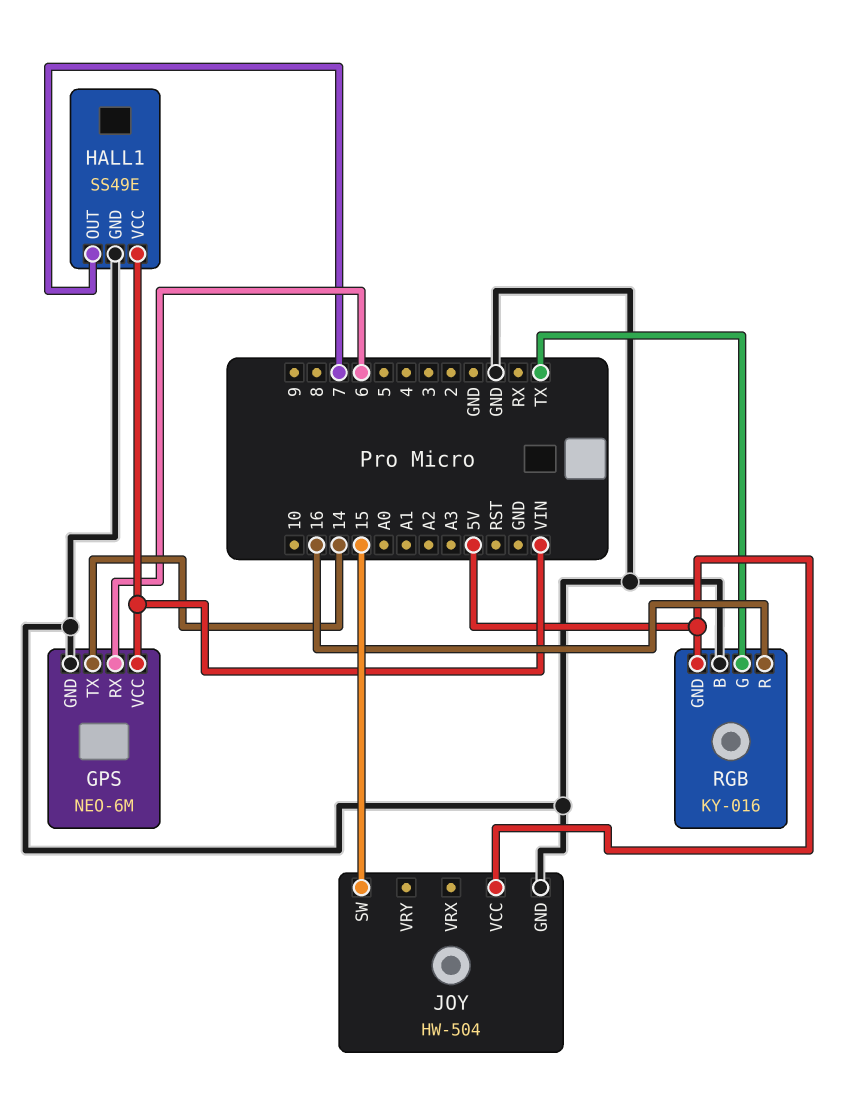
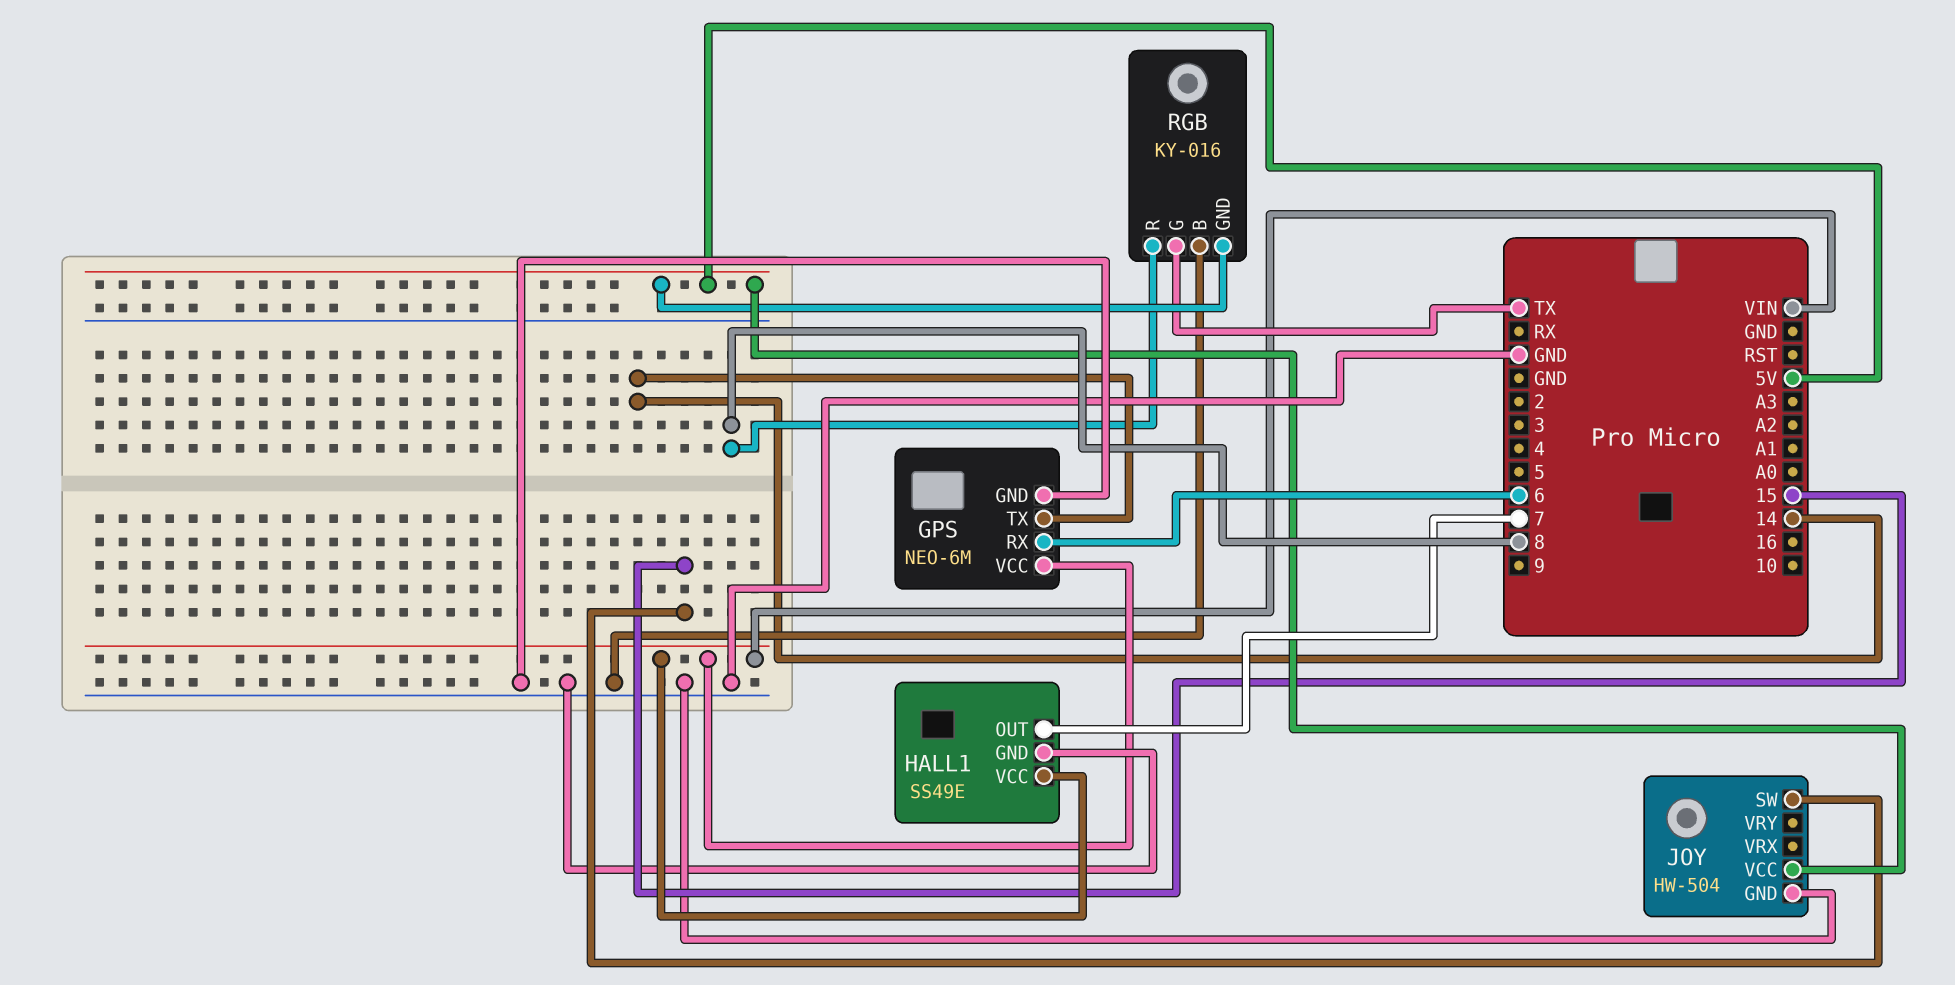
RGB pin R: 16 -> 8

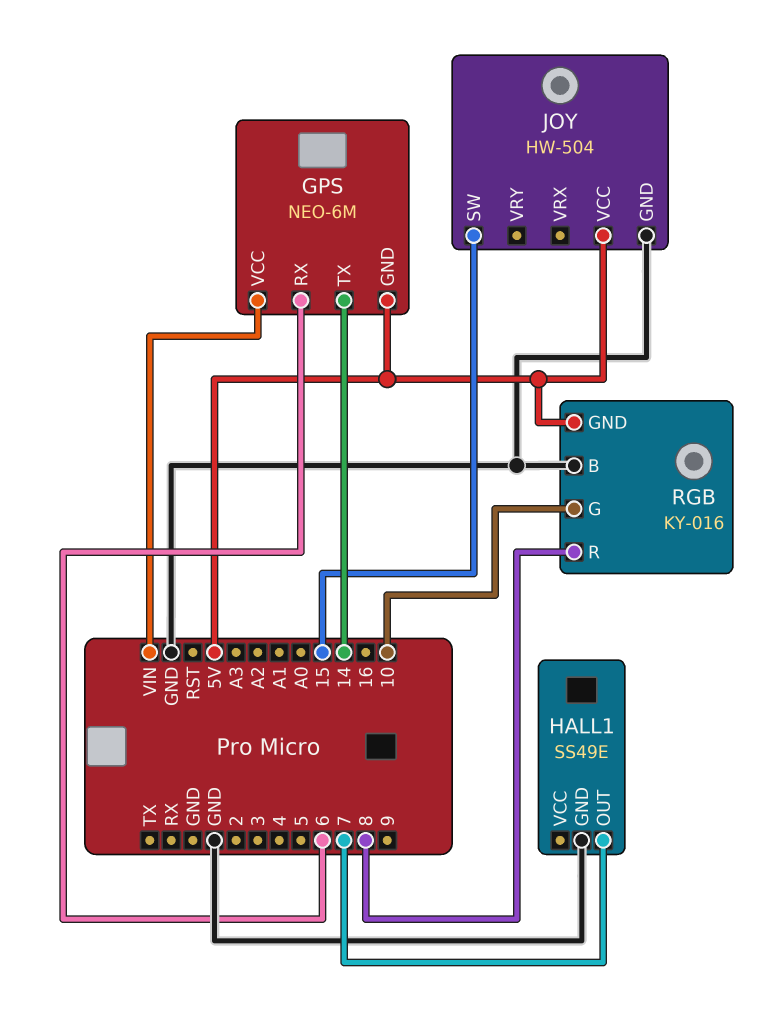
GPS pin GND: GND -> 5V
HALL1 pin VCC: VIN -> none
RGB pin G: TX -> 10

